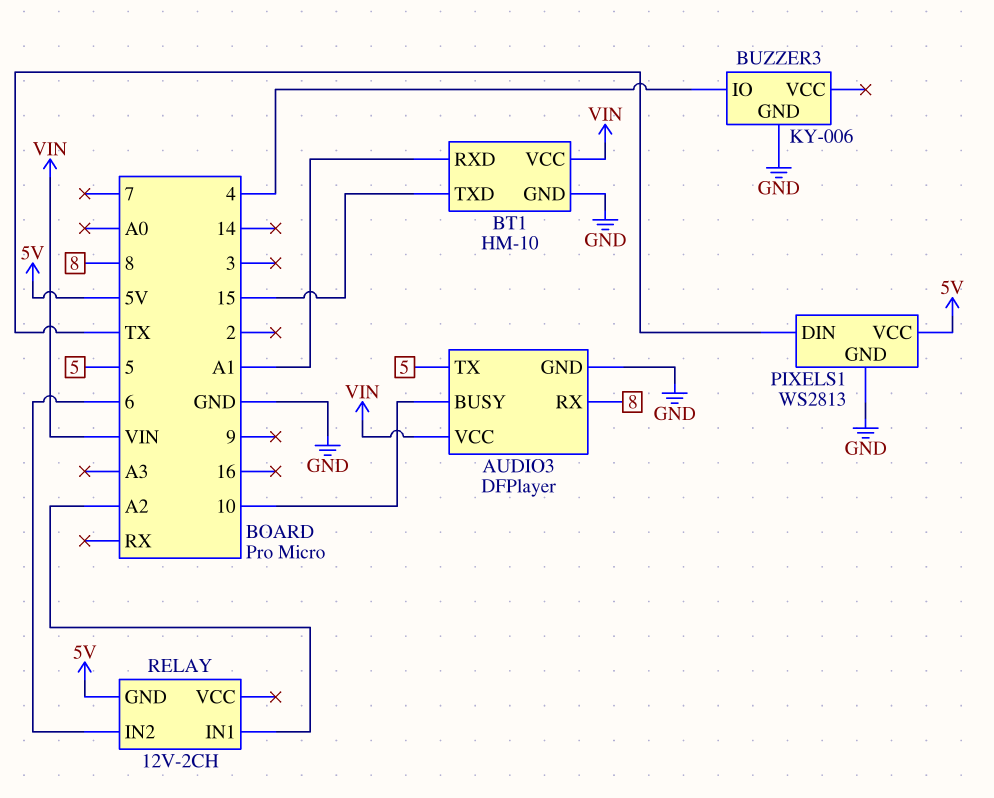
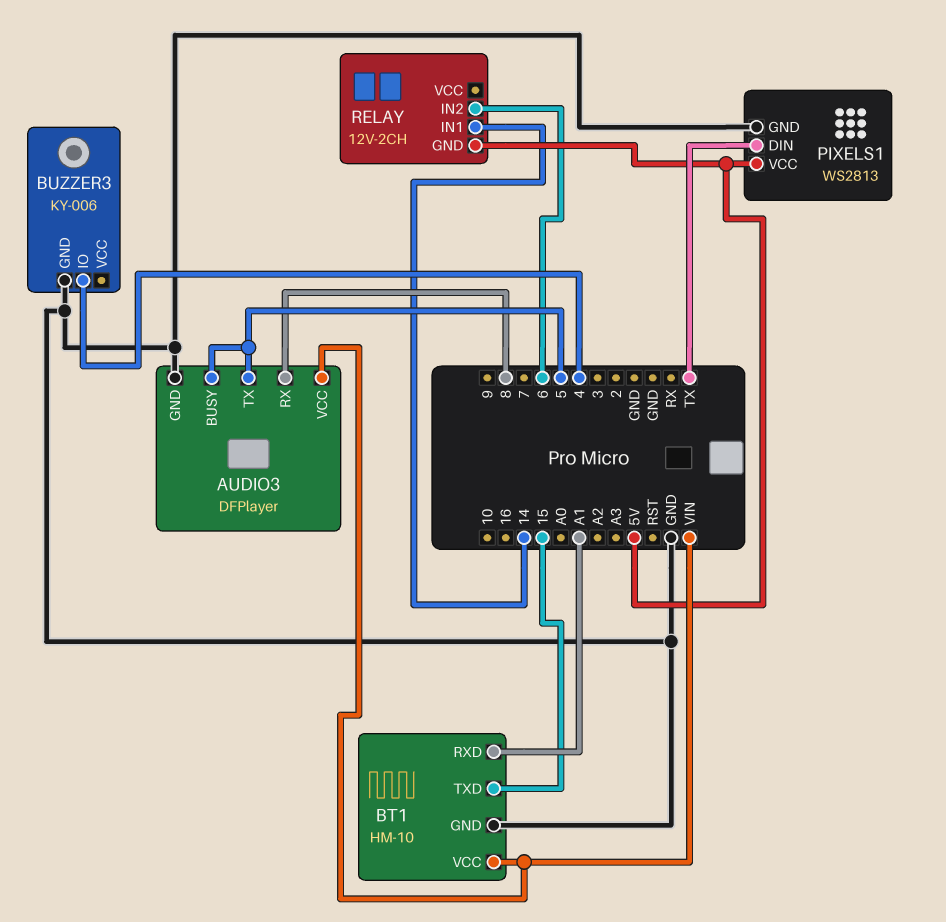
AUDIO3 pin BUSY: 10 -> 5
RELAY pin IN1: A2 -> 14

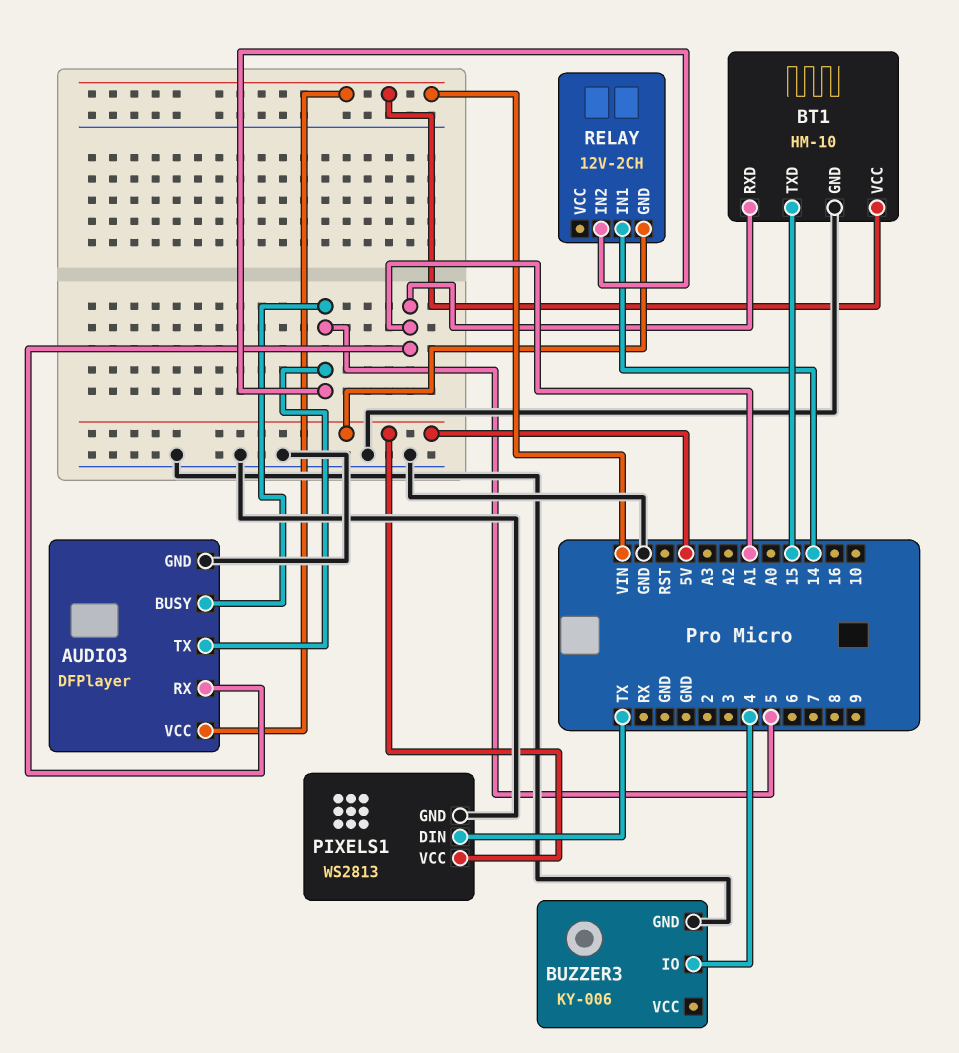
AUDIO3 pin RX: 8 -> A1
RELAY pin IN2: 6 -> 5

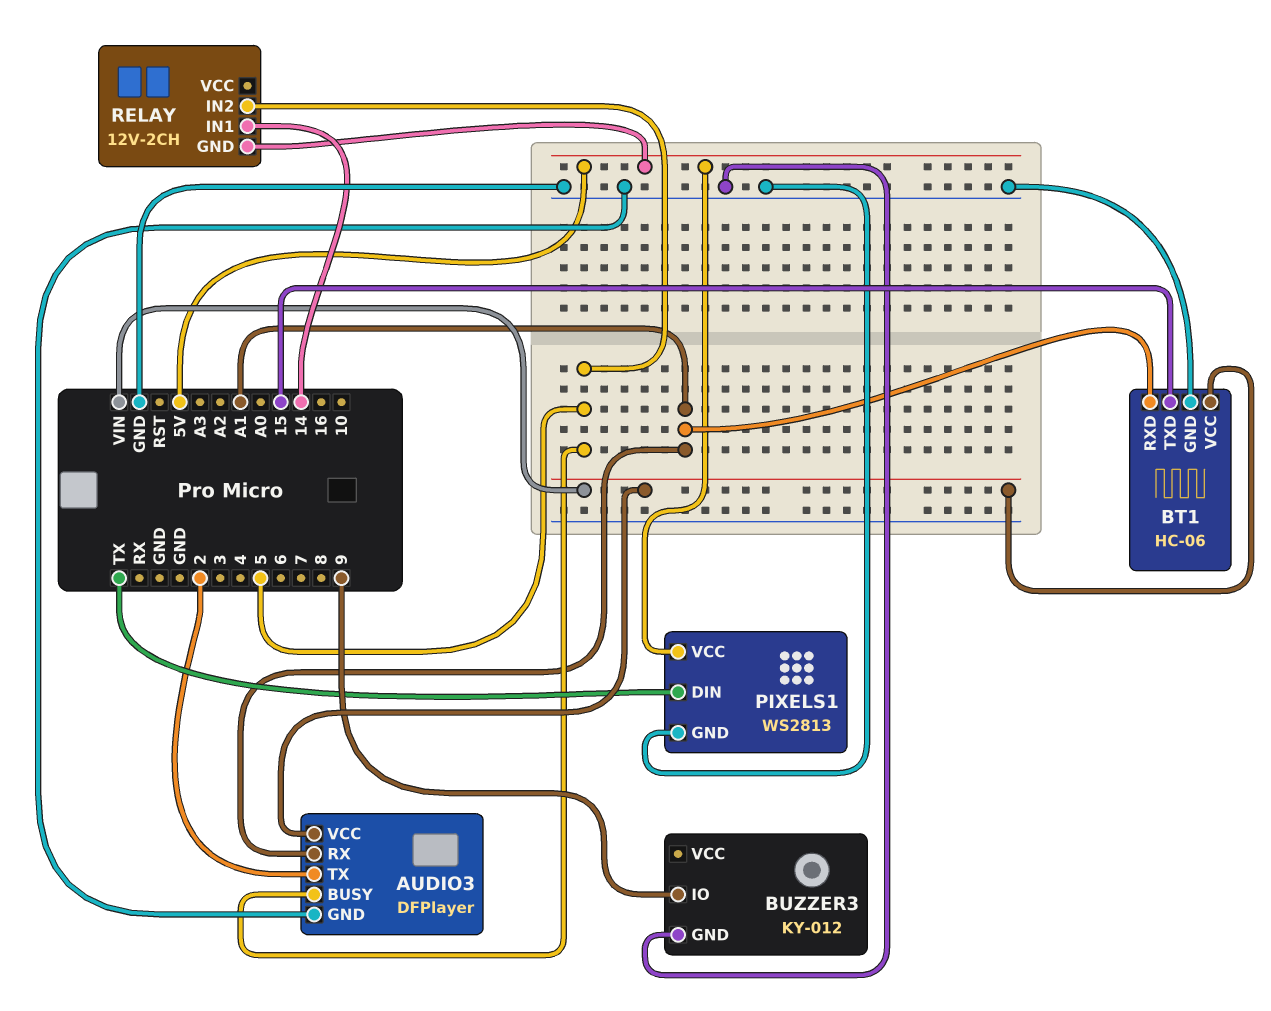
AUDIO3 pin TX: 5 -> 2
BT1: HM-10 -> HC-06
BUZZER3: KY-006 -> KY-012
BUZZER3 pin IO: 4 -> 9

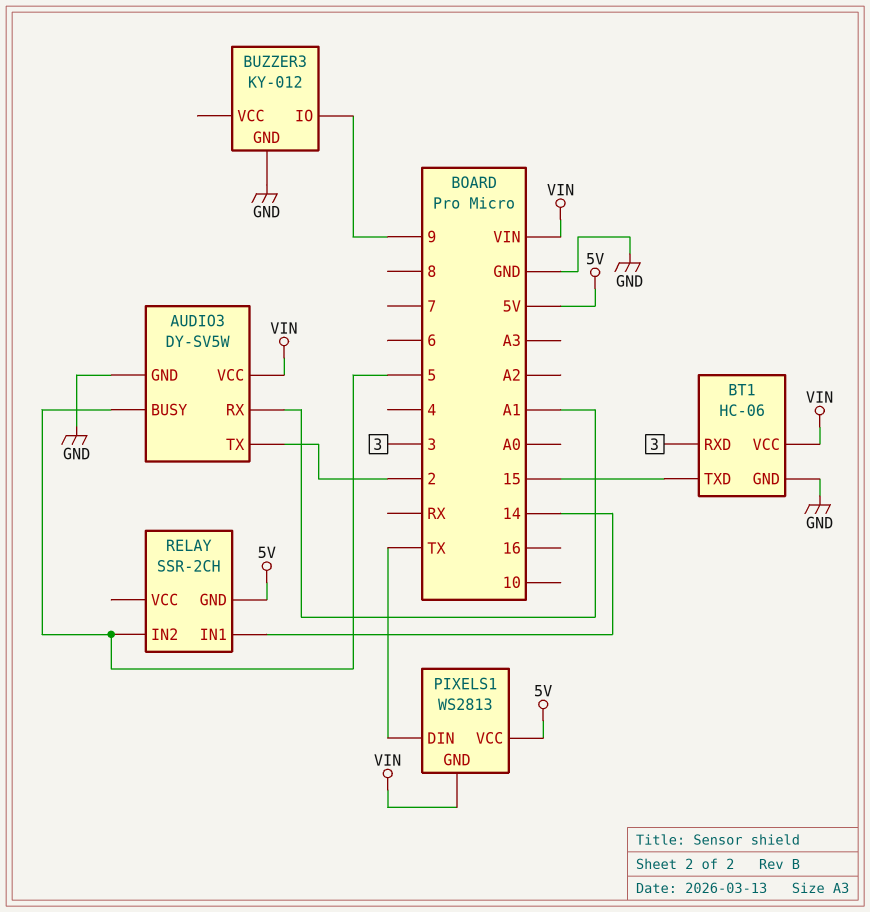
AUDIO3: DFPlayer -> DY-SV5W
BT1 pin RXD: A1 -> 3
PIXELS1 pin GND: GND -> VIN
RELAY: 12V-2CH -> SSR-2CH

